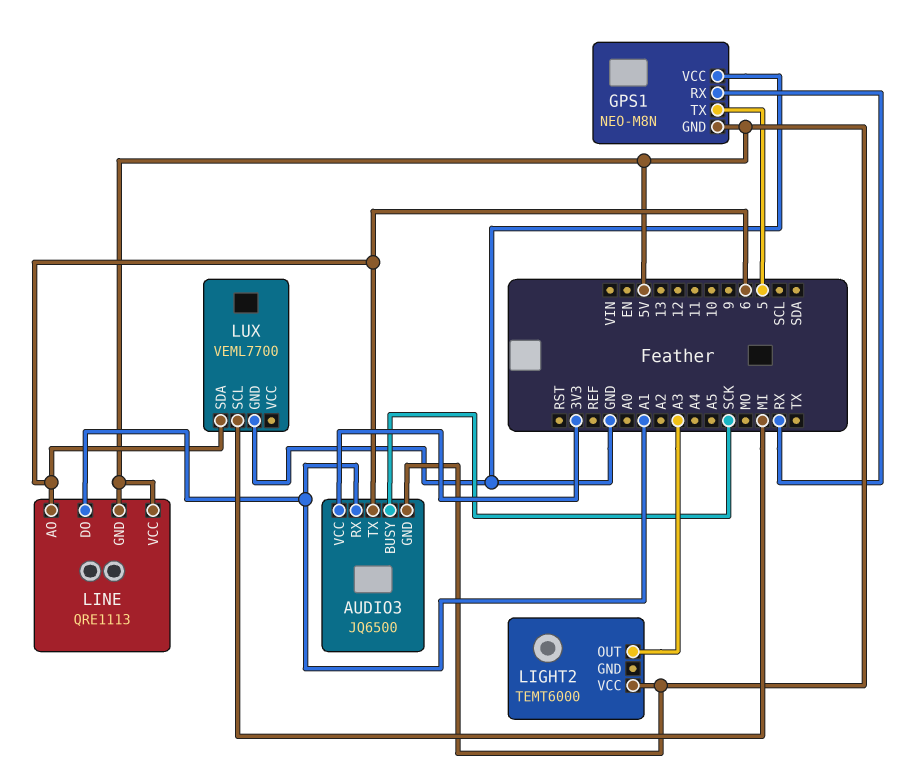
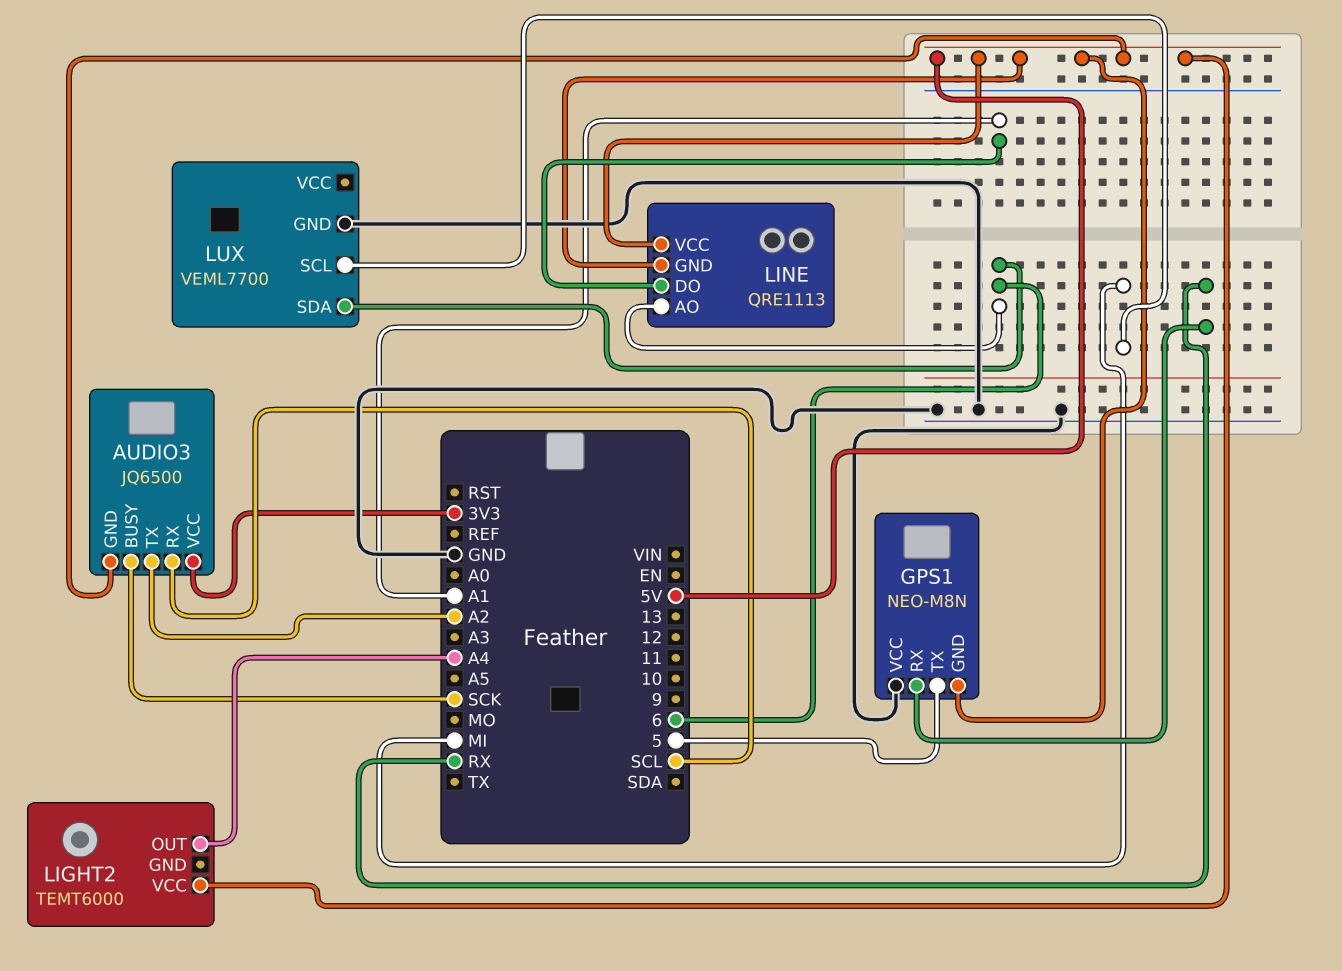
AUDIO3 pin RX: A1 -> SCL
AUDIO3 pin TX: 6 -> A2
LIGHT2 pin OUT: A3 -> A4

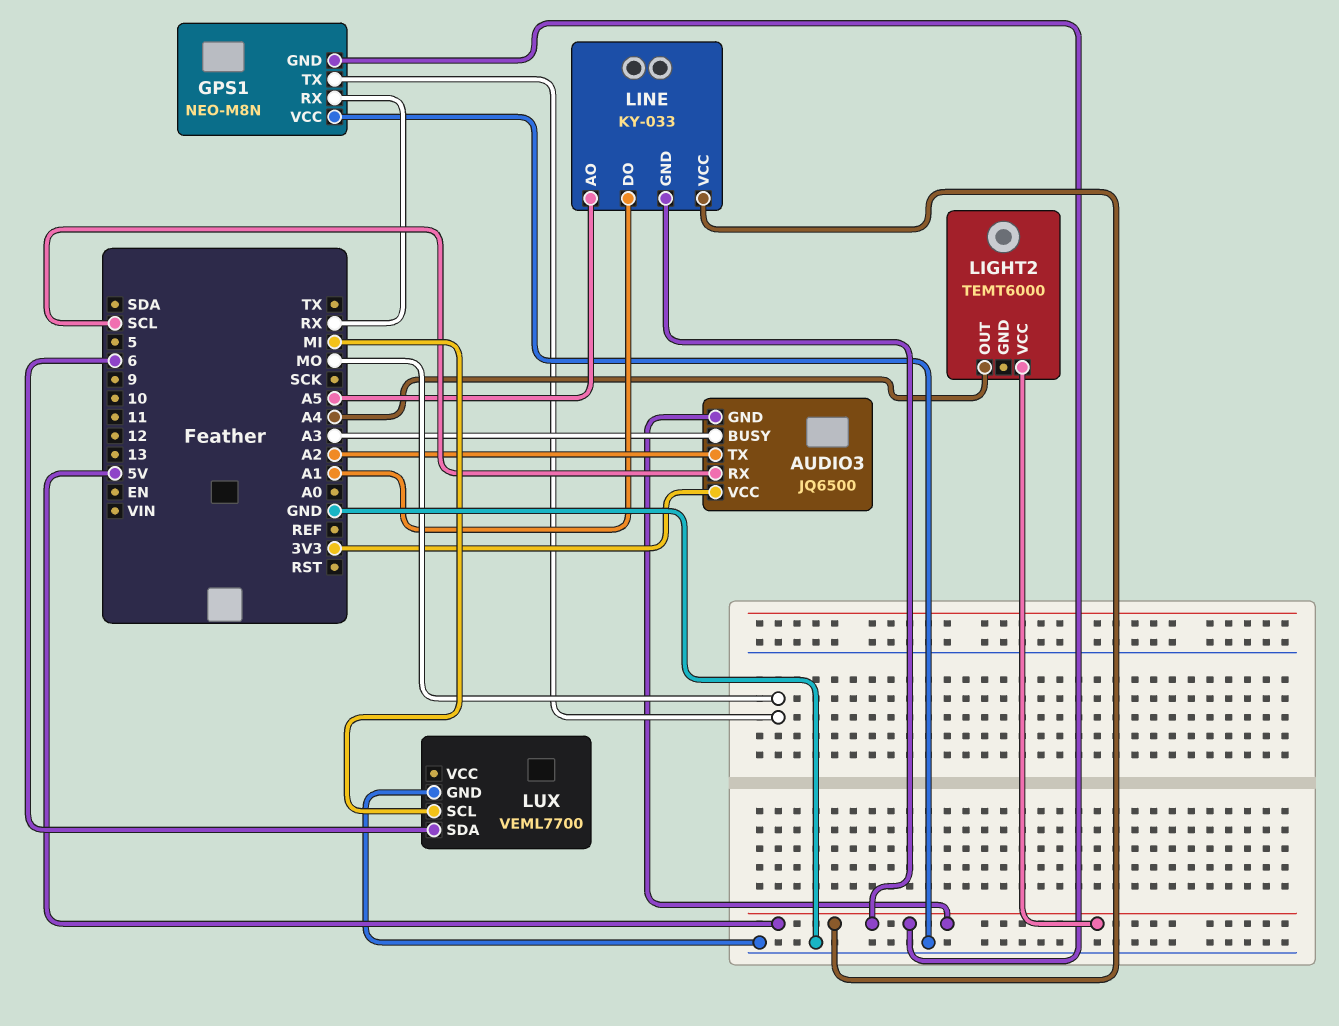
AUDIO3 pin BUSY: SCK -> A3
GPS1 pin TX: 5 -> MO
LINE: QRE1113 -> KY-033
LINE pin AO: 6 -> A5

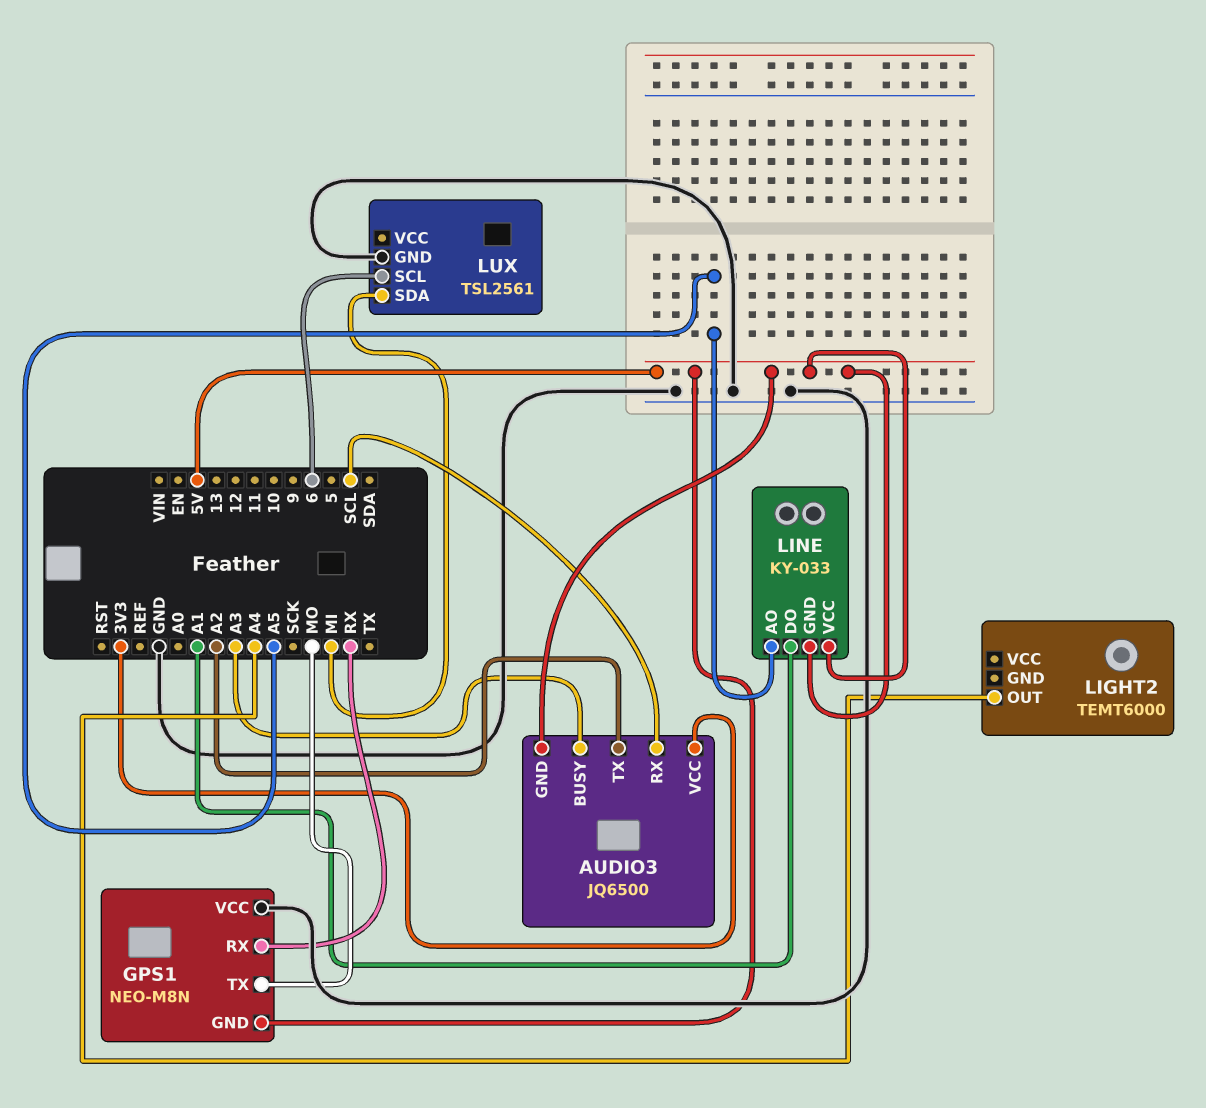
LIGHT2 pin VCC: 5V -> none
LUX: VEML7700 -> TSL2561
LUX pin SCL: MI -> 6
LUX pin SDA: 6 -> MI

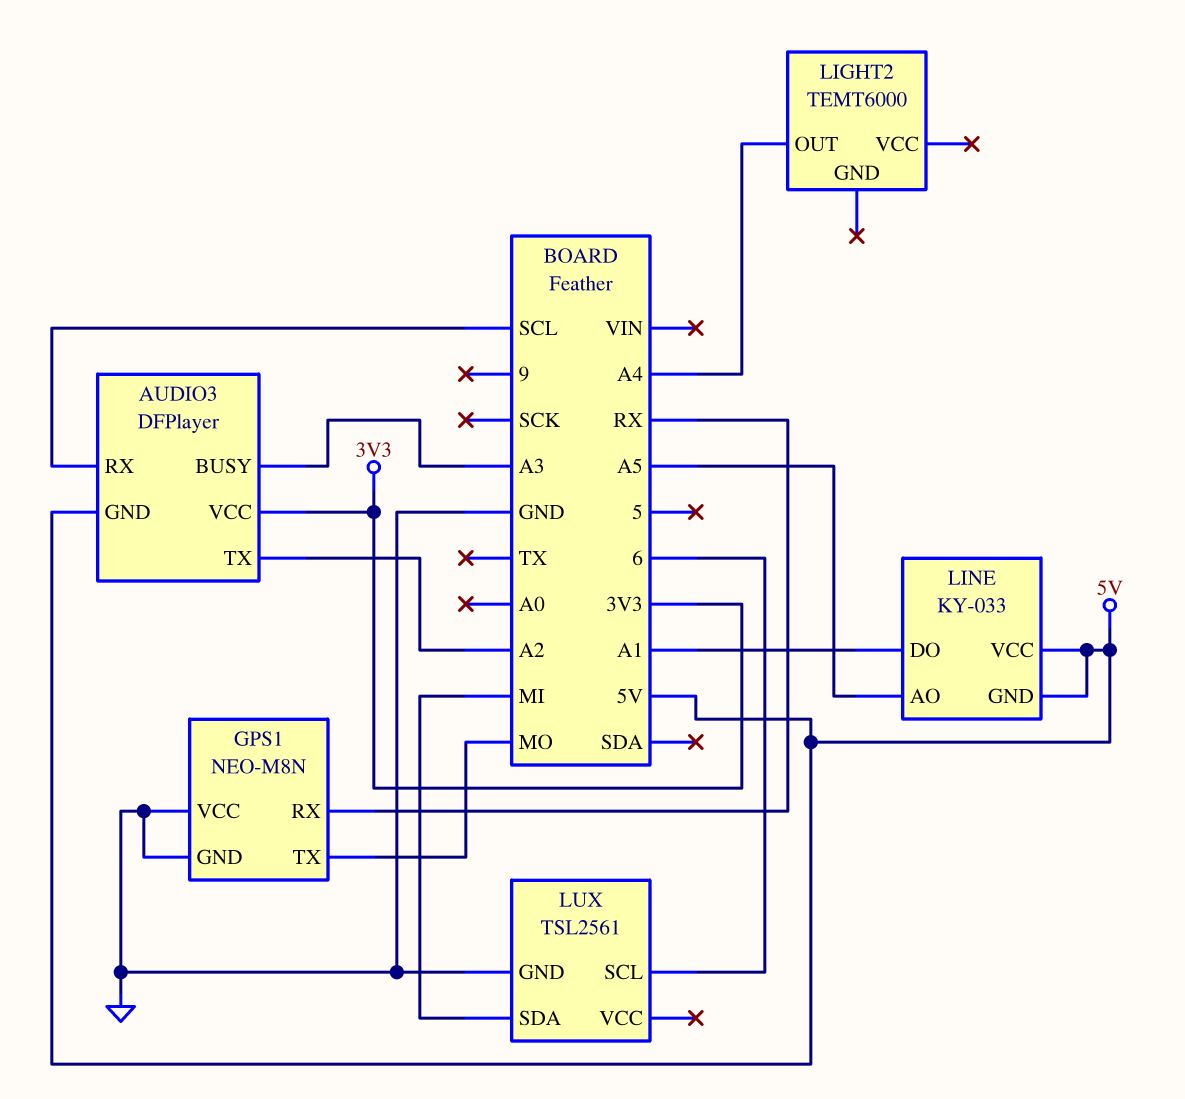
AUDIO3: JQ6500 -> DFPlayer
GPS1 pin GND: 5V -> GND

